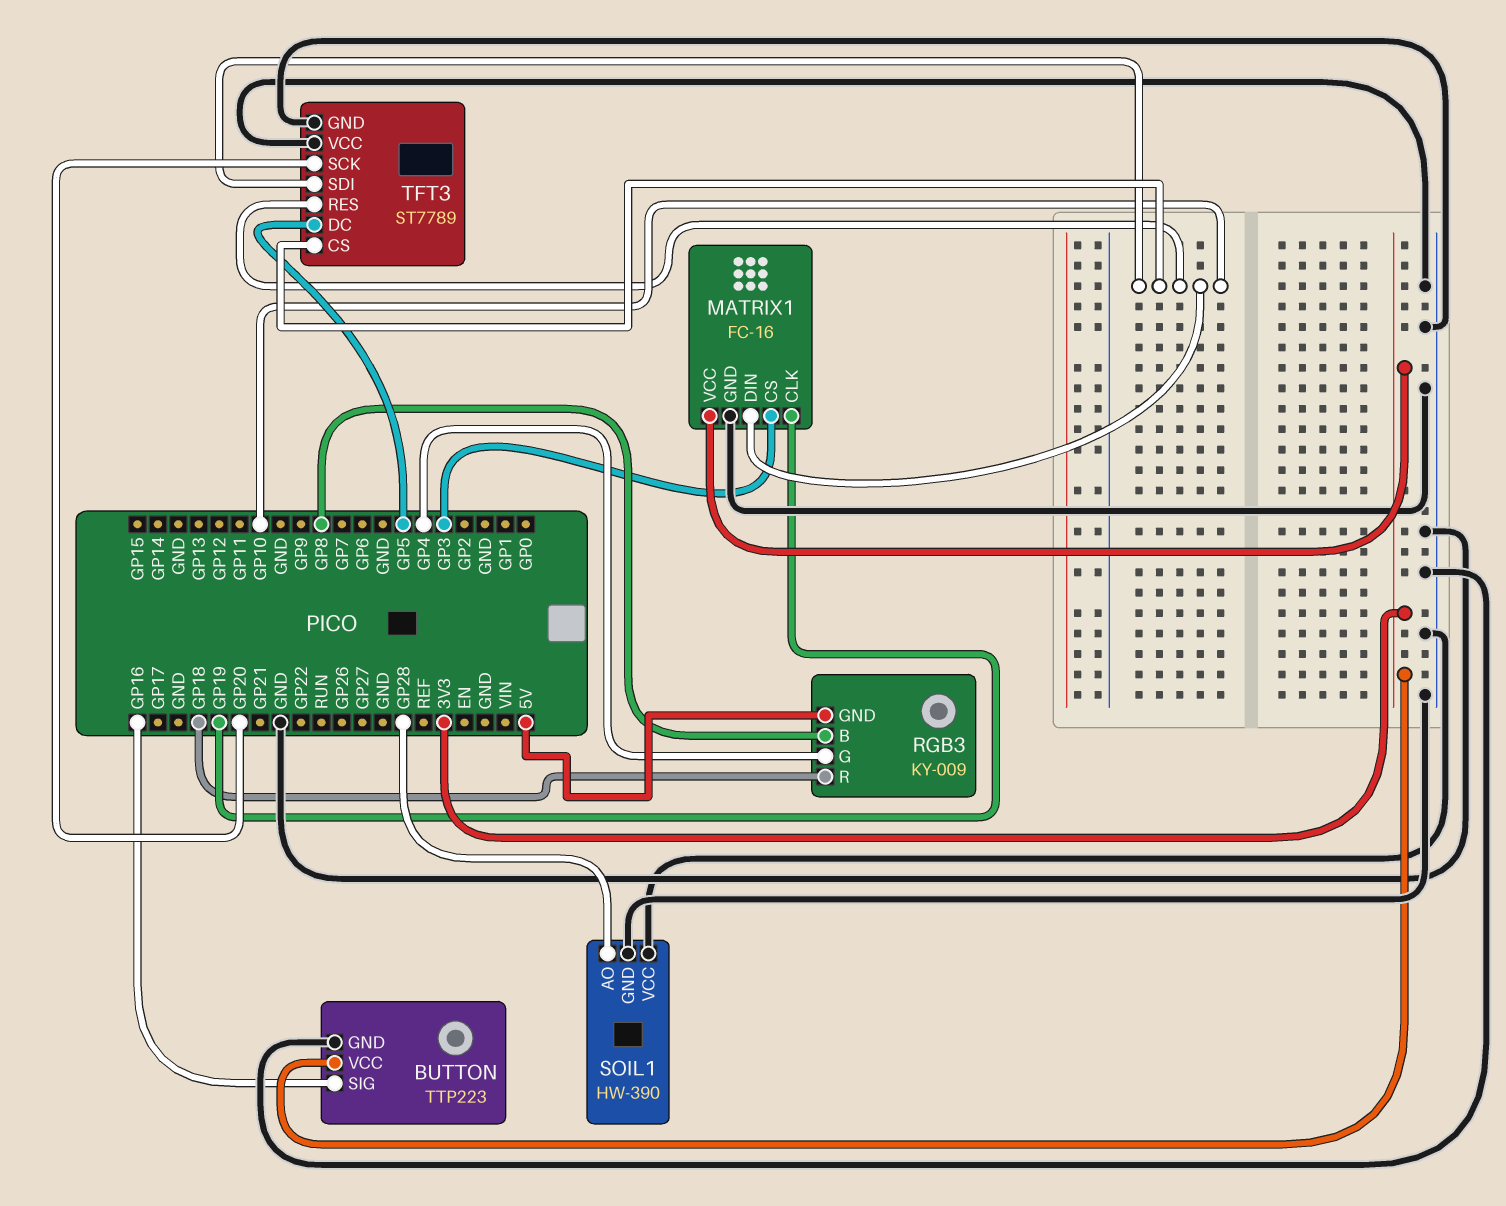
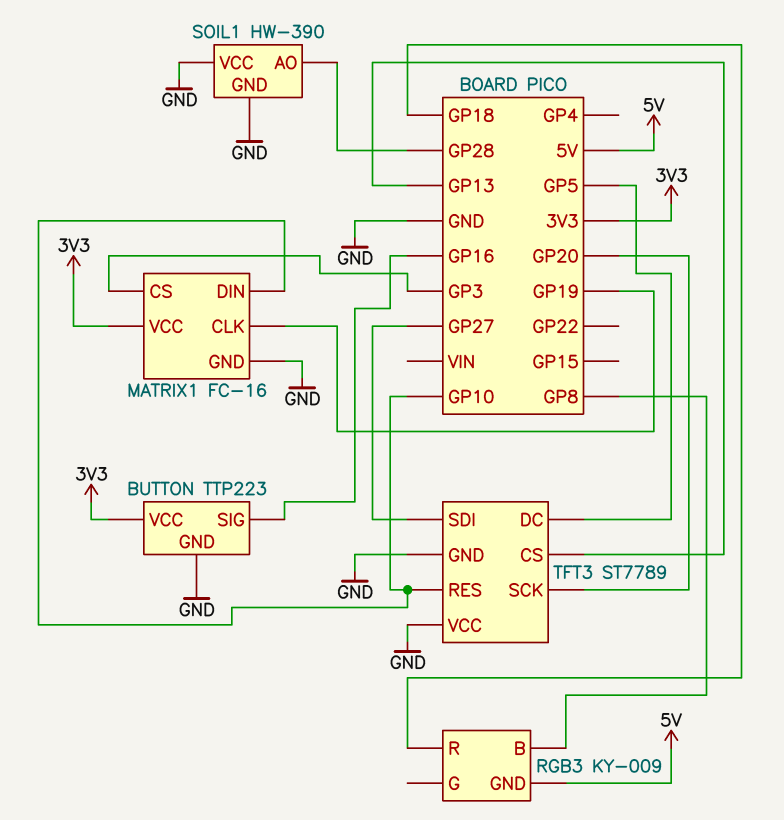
RGB3 pin G: GP4 -> none
TFT3 pin CS: GP10 -> GP13
TFT3 pin SDI: GP10 -> GP27

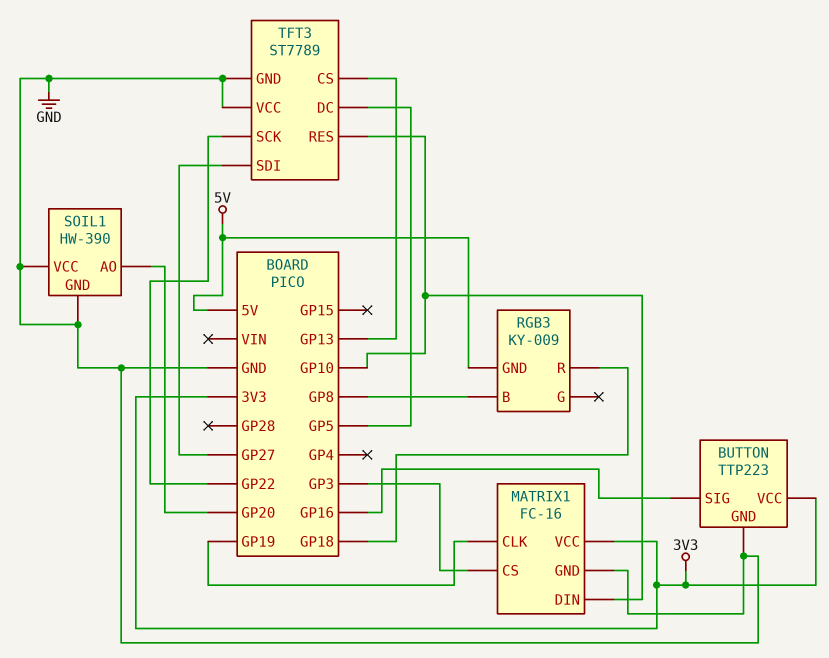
SOIL1 pin AO: GP28 -> GP20
TFT3 pin SCK: GP20 -> GP22

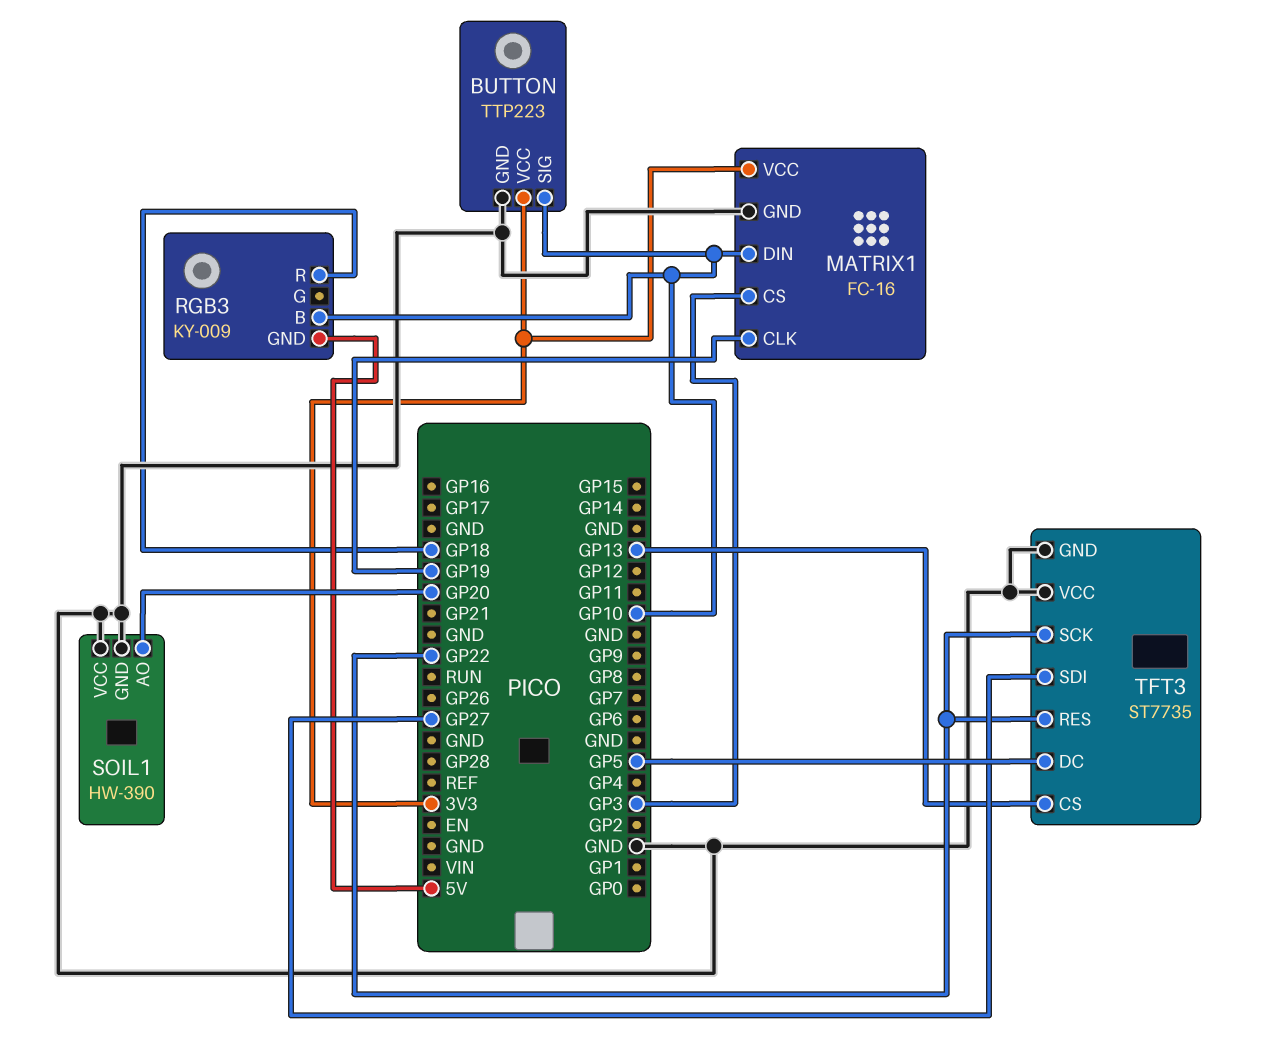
BUTTON pin SIG: GP16 -> GP10
RGB3 pin B: GP8 -> GP10
TFT3: ST7789 -> ST7735
TFT3 pin RES: GP10 -> GP22

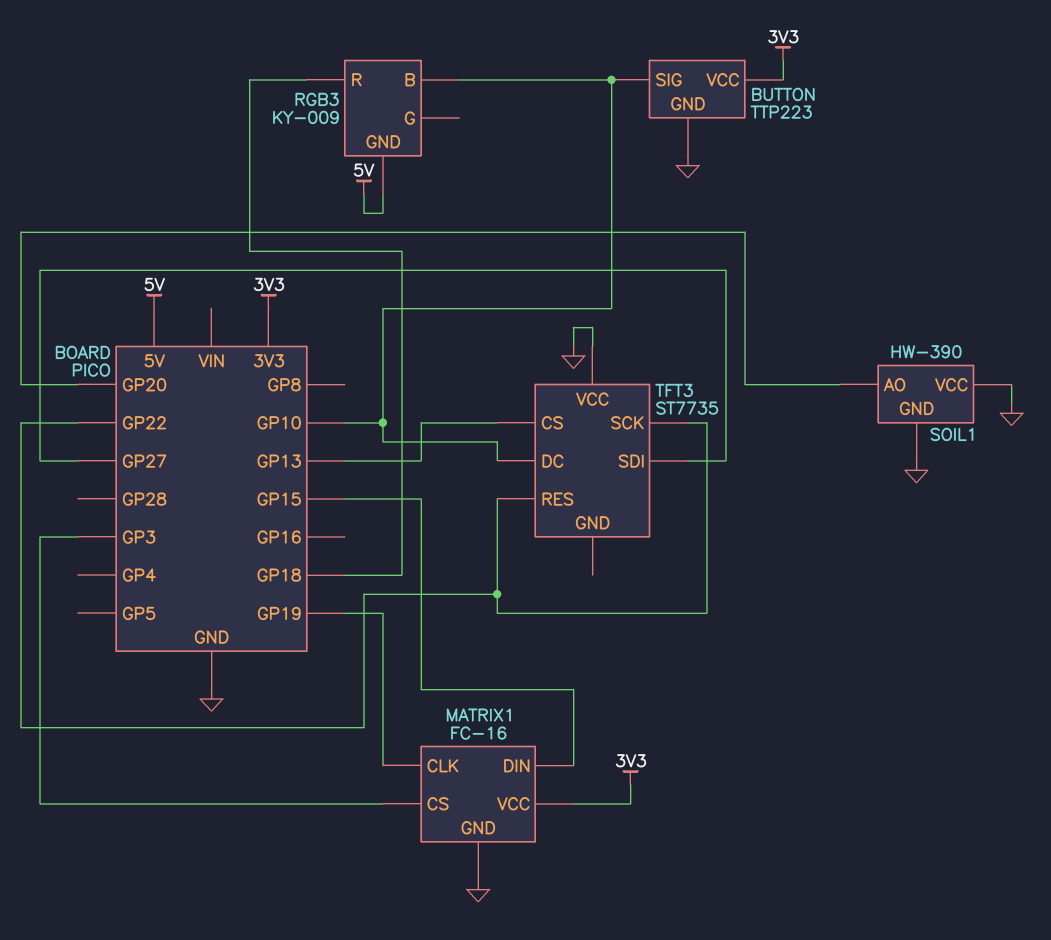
MATRIX1 pin DIN: GP10 -> GP15
TFT3 pin DC: GP5 -> GP10
TFT3 pin GND: GND -> none

